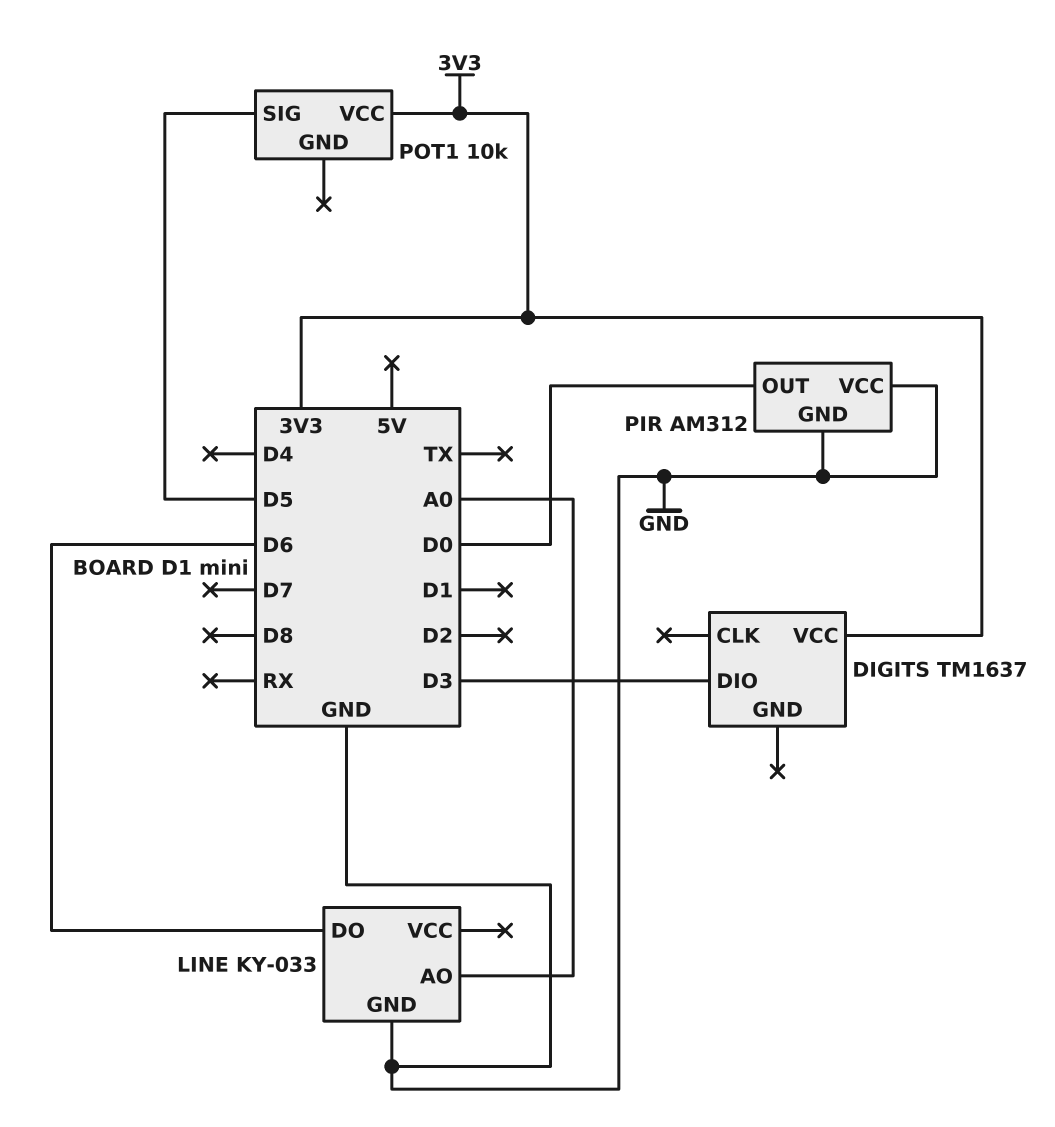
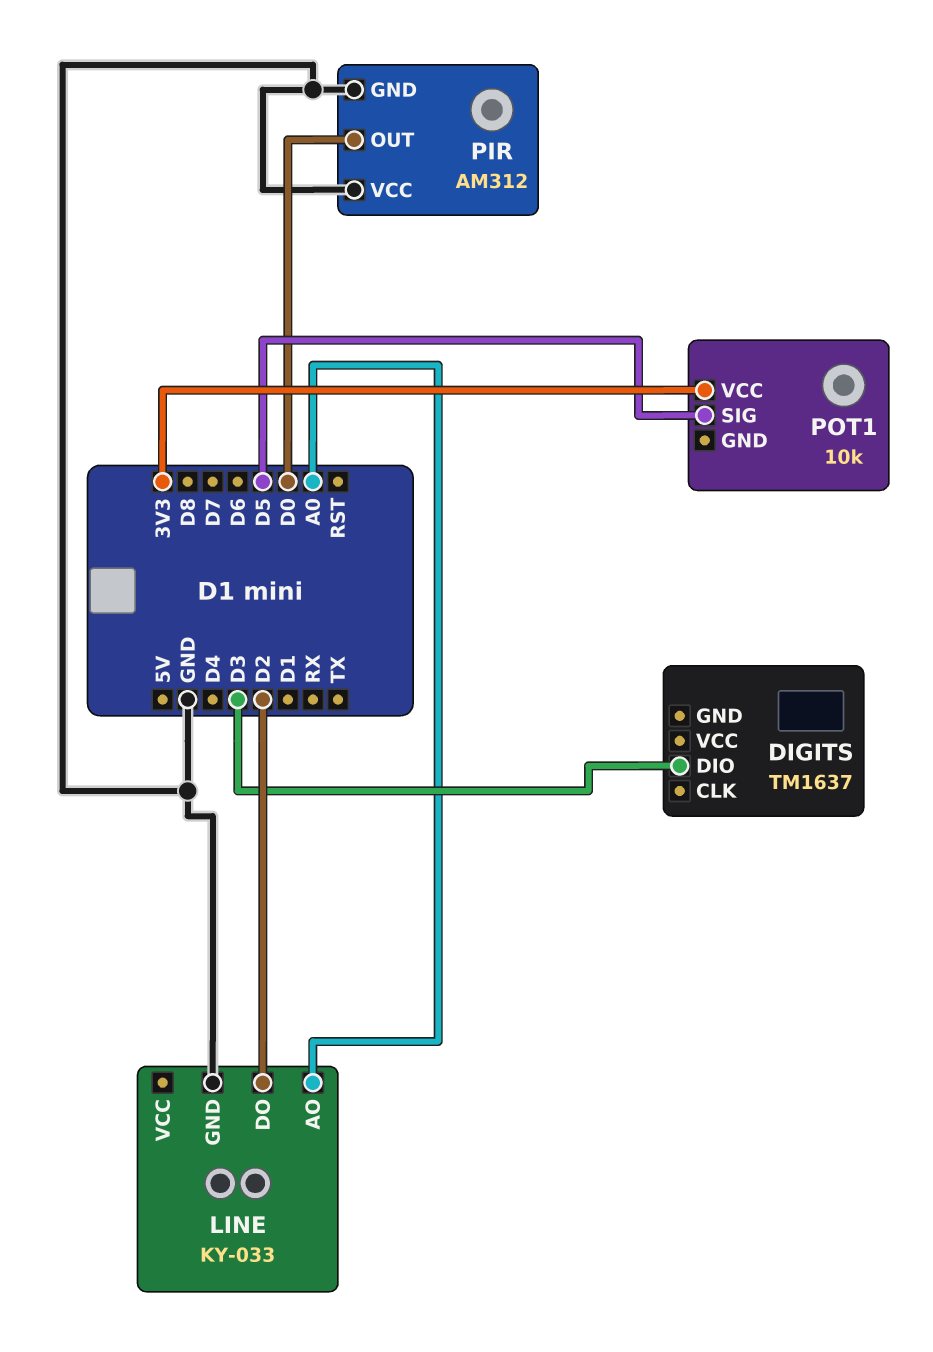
DIGITS pin VCC: 3V3 -> none
LINE pin DO: D6 -> D2

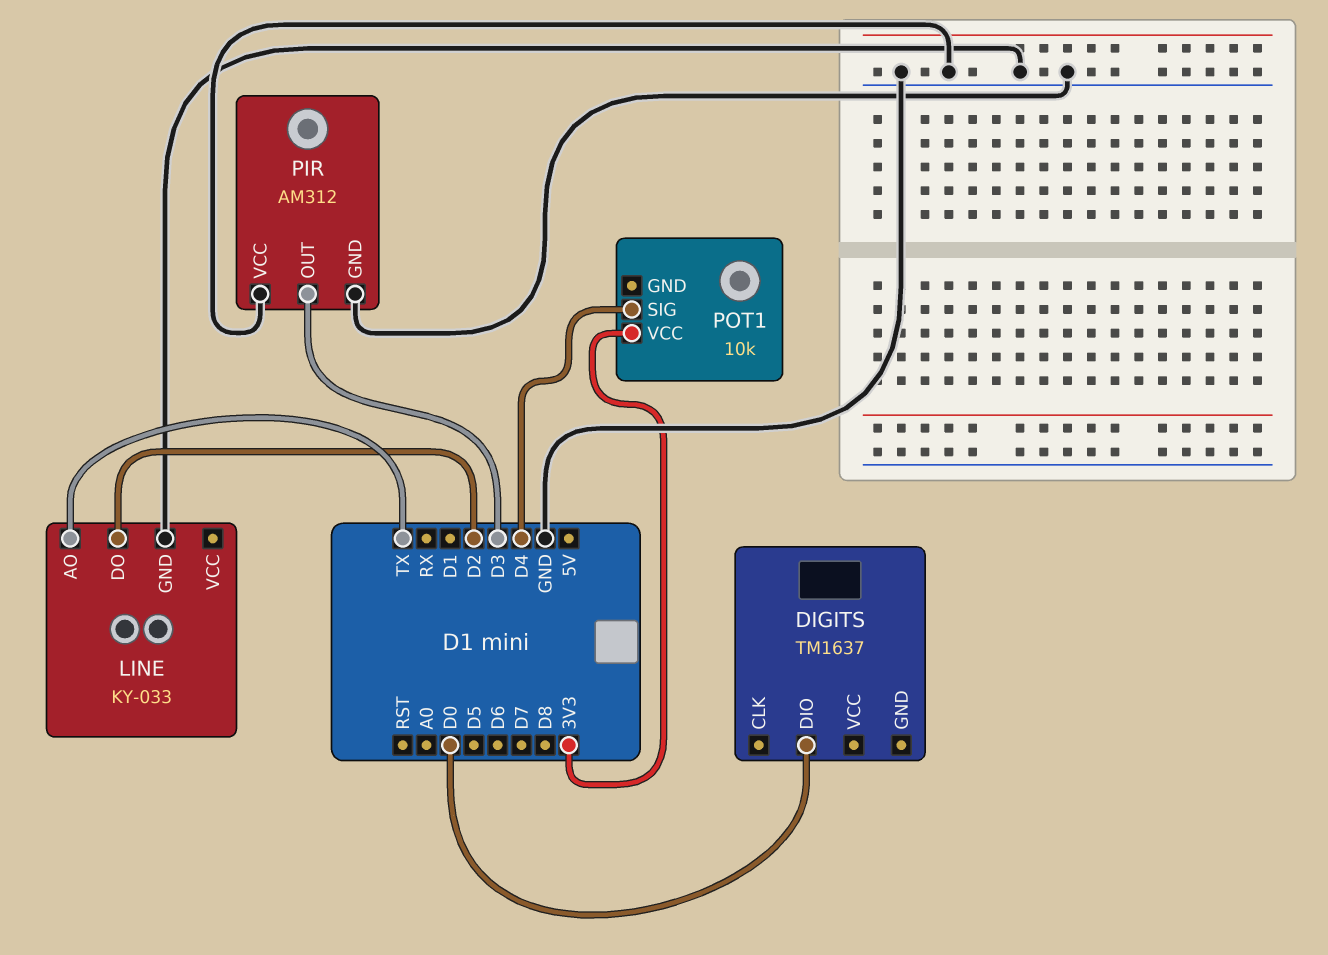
DIGITS pin DIO: D3 -> D0
LINE pin AO: A0 -> TX
PIR pin OUT: D0 -> D3
POT1 pin SIG: D5 -> D4

